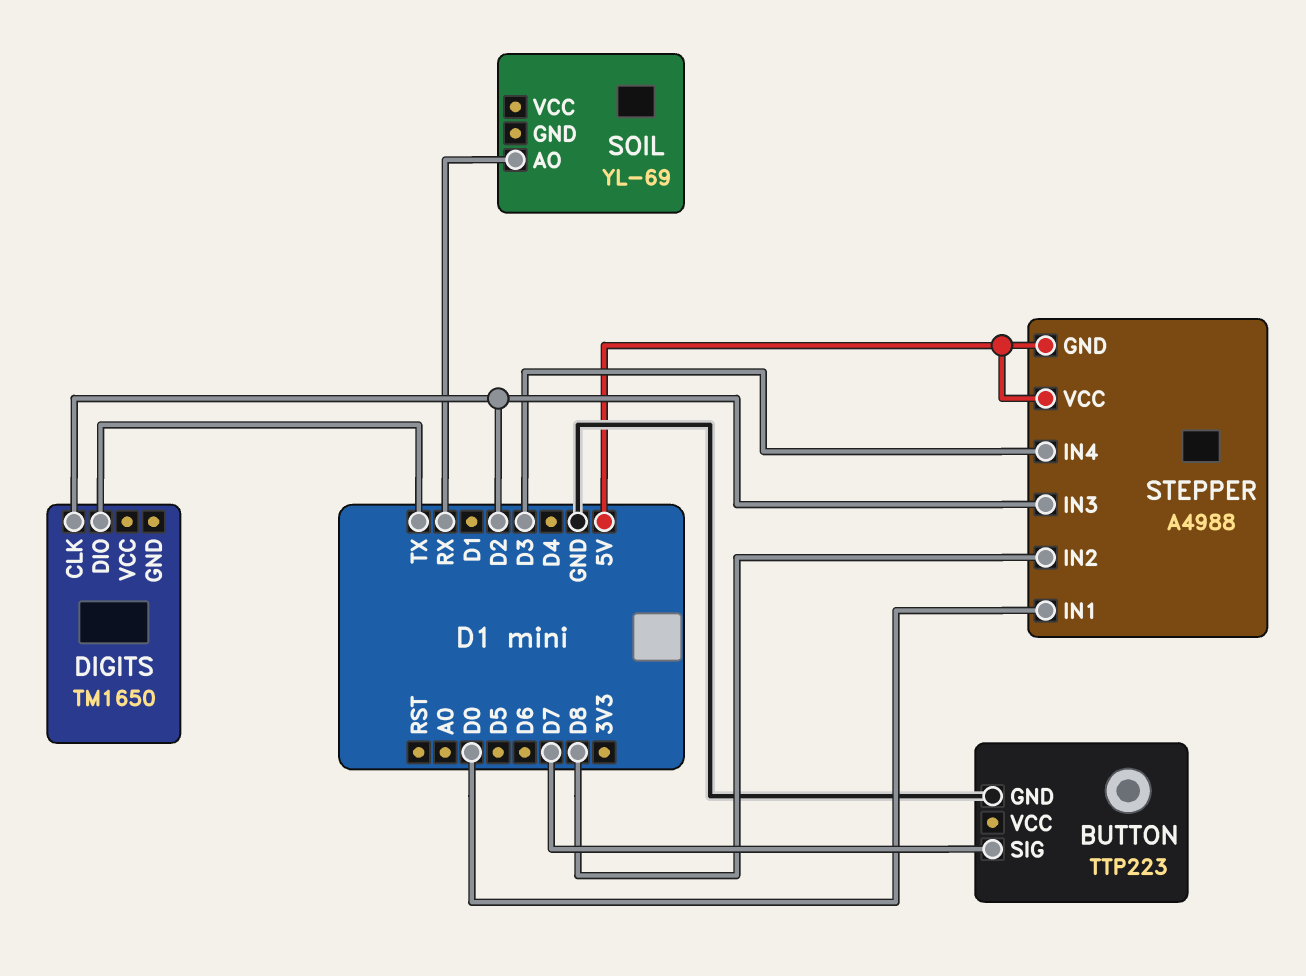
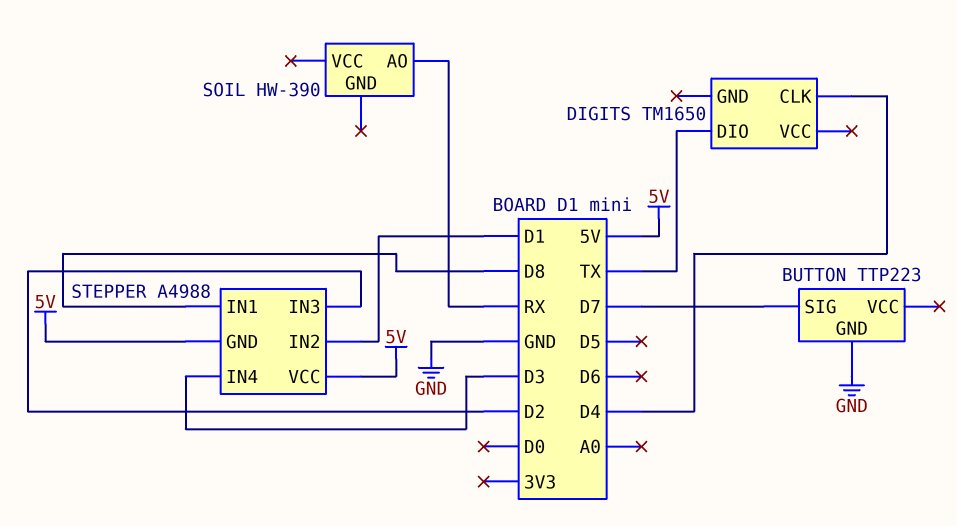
DIGITS pin CLK: D2 -> D4
SOIL: YL-69 -> HW-390
STEPPER pin IN1: D0 -> D8
STEPPER pin IN2: D8 -> D1

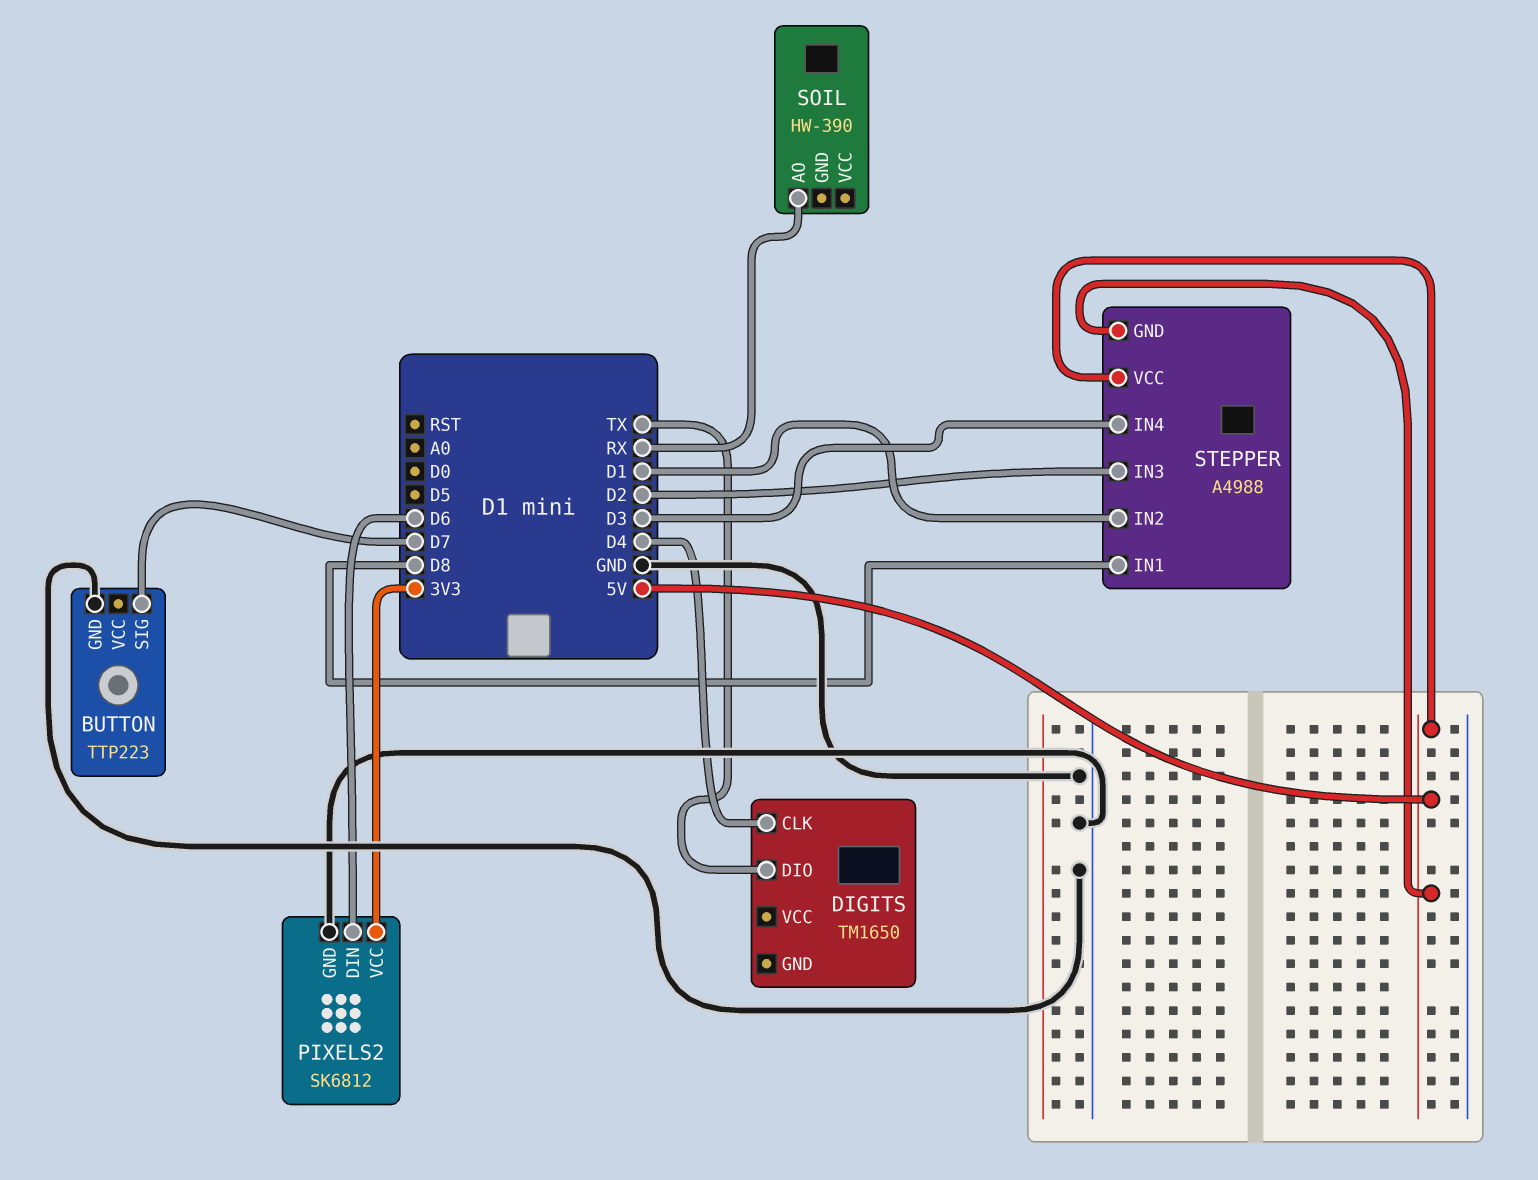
PIXELS2: none -> SK6812
PIXELS2 pin DIN: none -> D6
PIXELS2 pin GND: none -> GND
PIXELS2 pin VCC: none -> 3V3

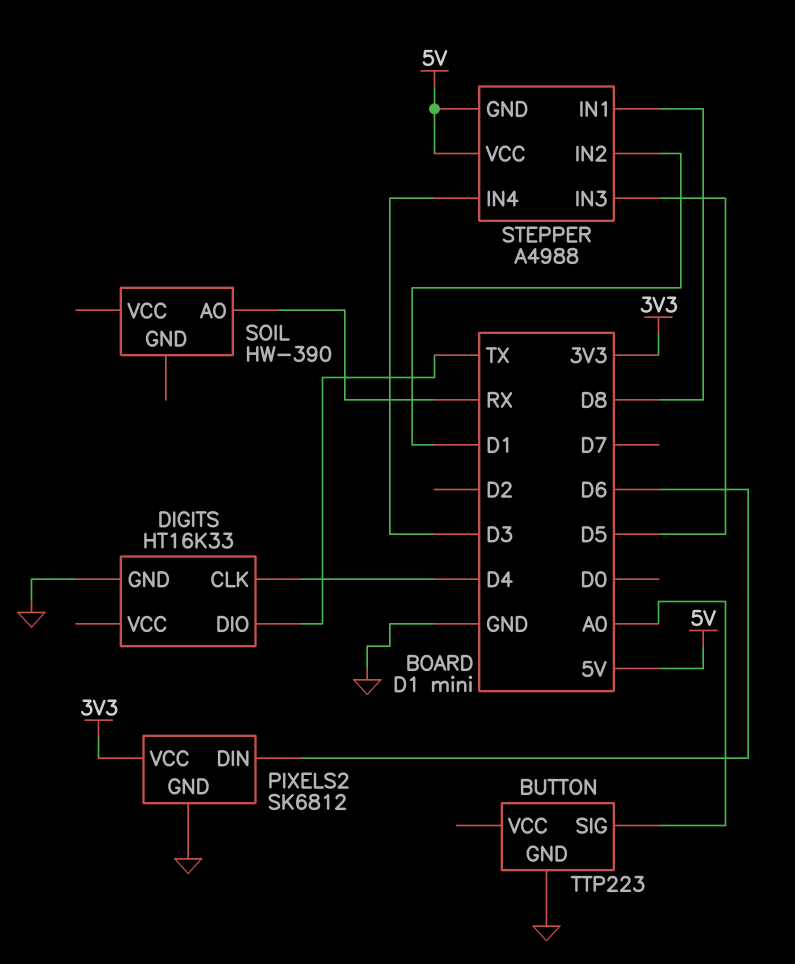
BUTTON pin SIG: D7 -> A0
DIGITS: TM1650 -> HT16K33
DIGITS pin GND: none -> GND
STEPPER pin IN3: D2 -> D5

